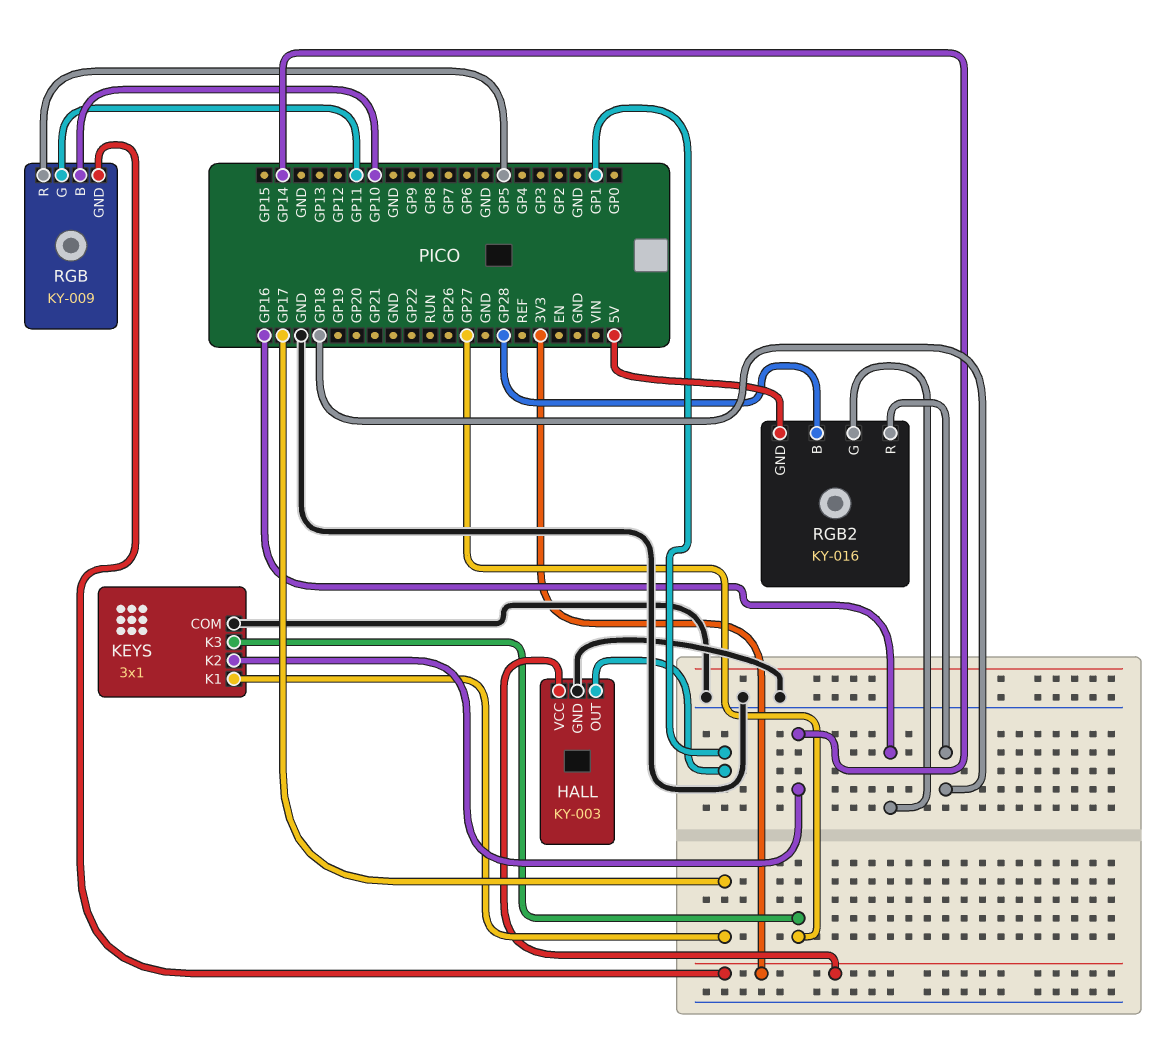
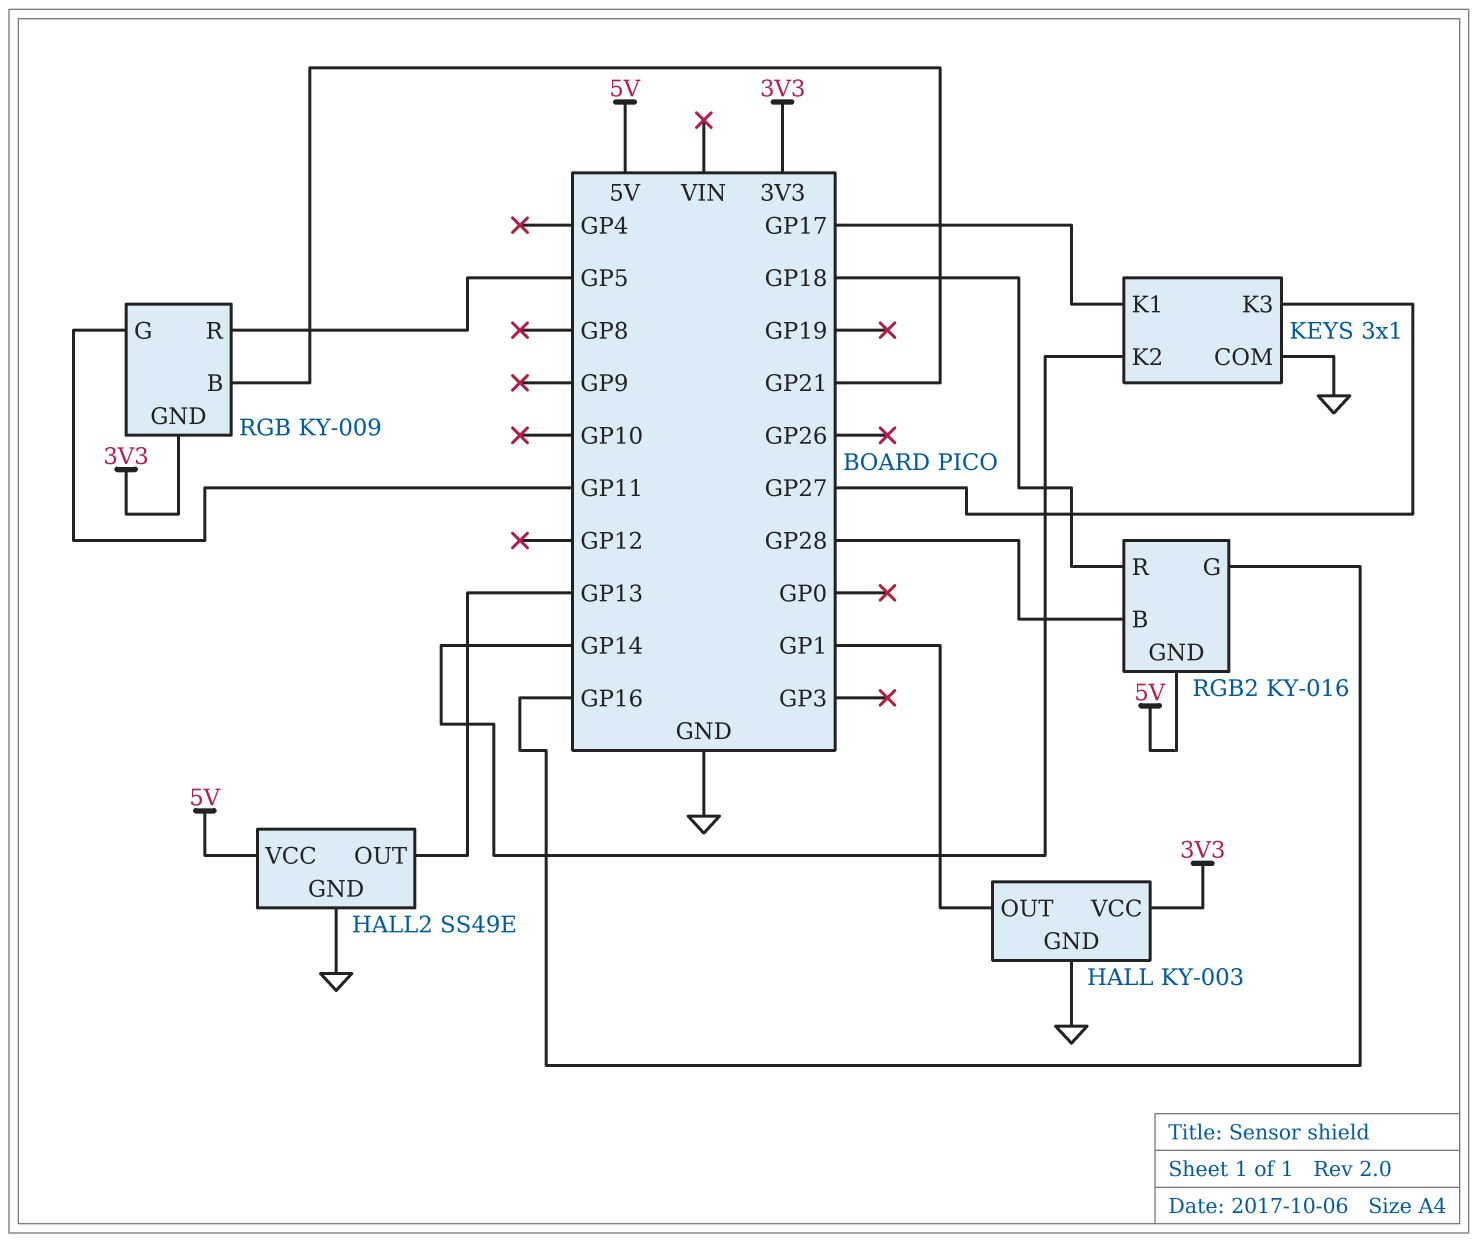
HALL2: none -> SS49E
HALL2 pin GND: none -> GND
HALL2 pin OUT: none -> GP13
HALL2 pin VCC: none -> 5V
RGB pin B: GP10 -> GP21

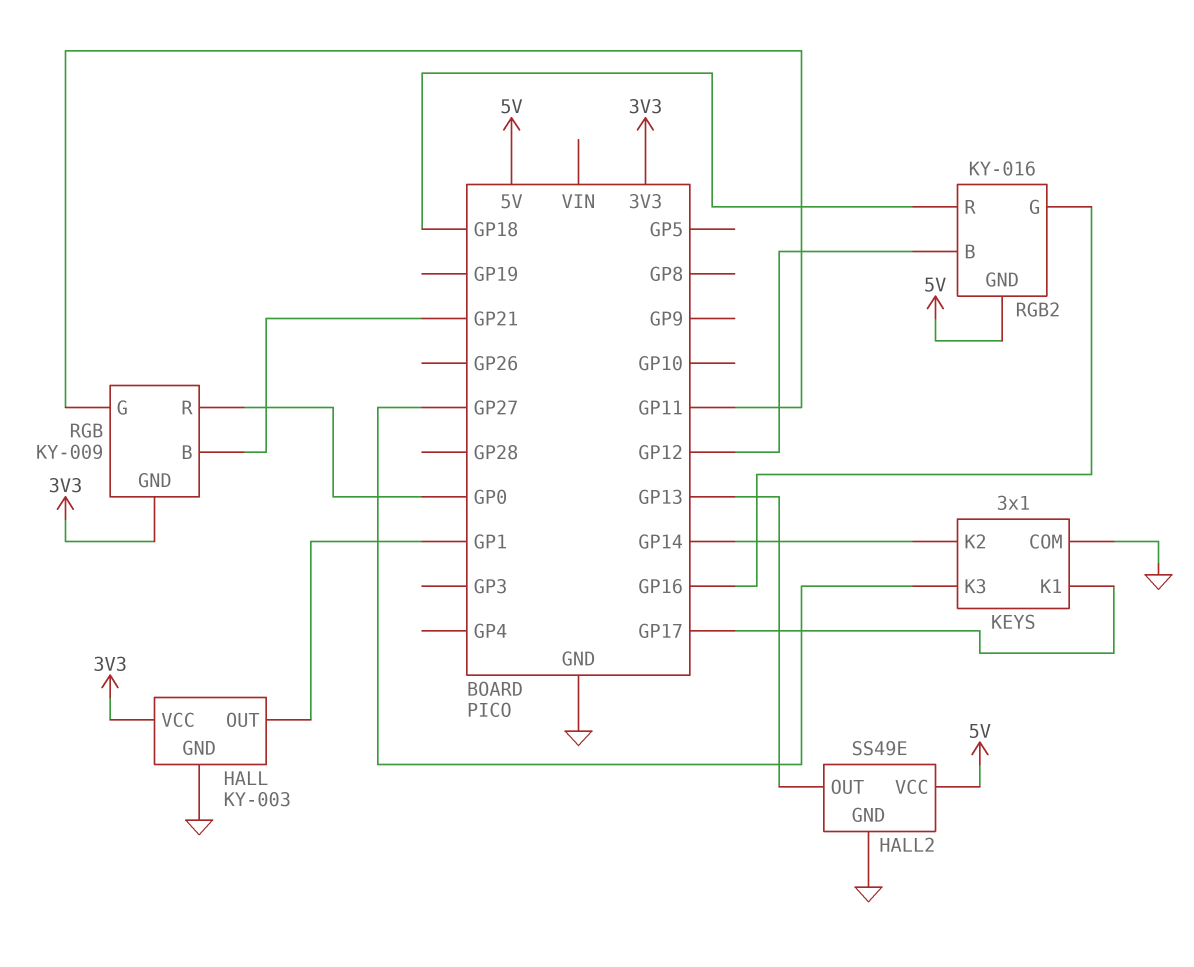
RGB pin R: GP5 -> GP0
RGB2 pin B: GP28 -> GP12

